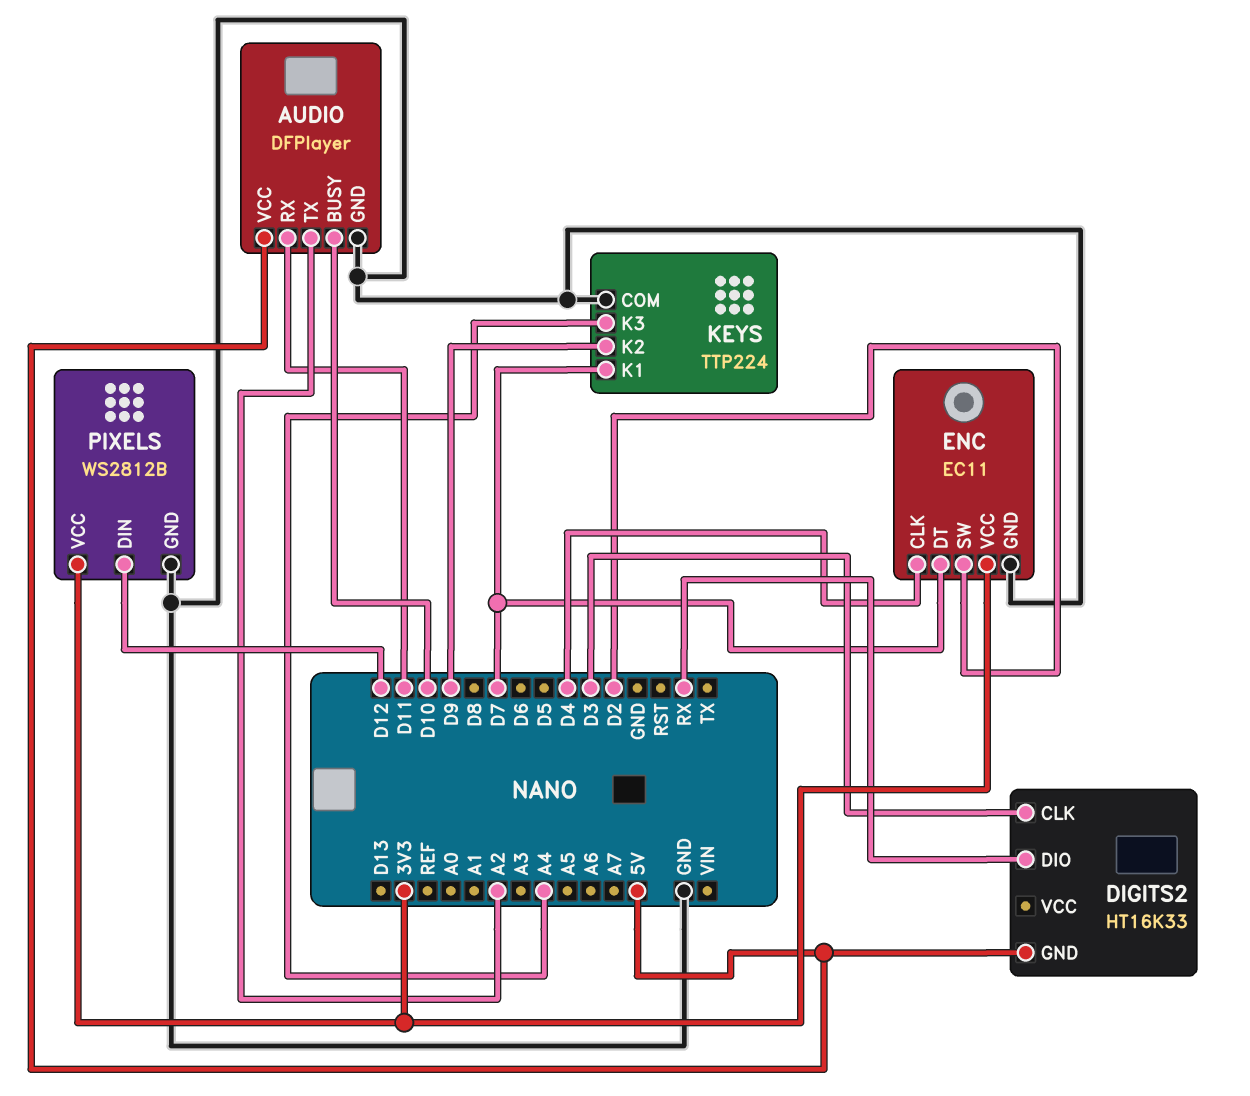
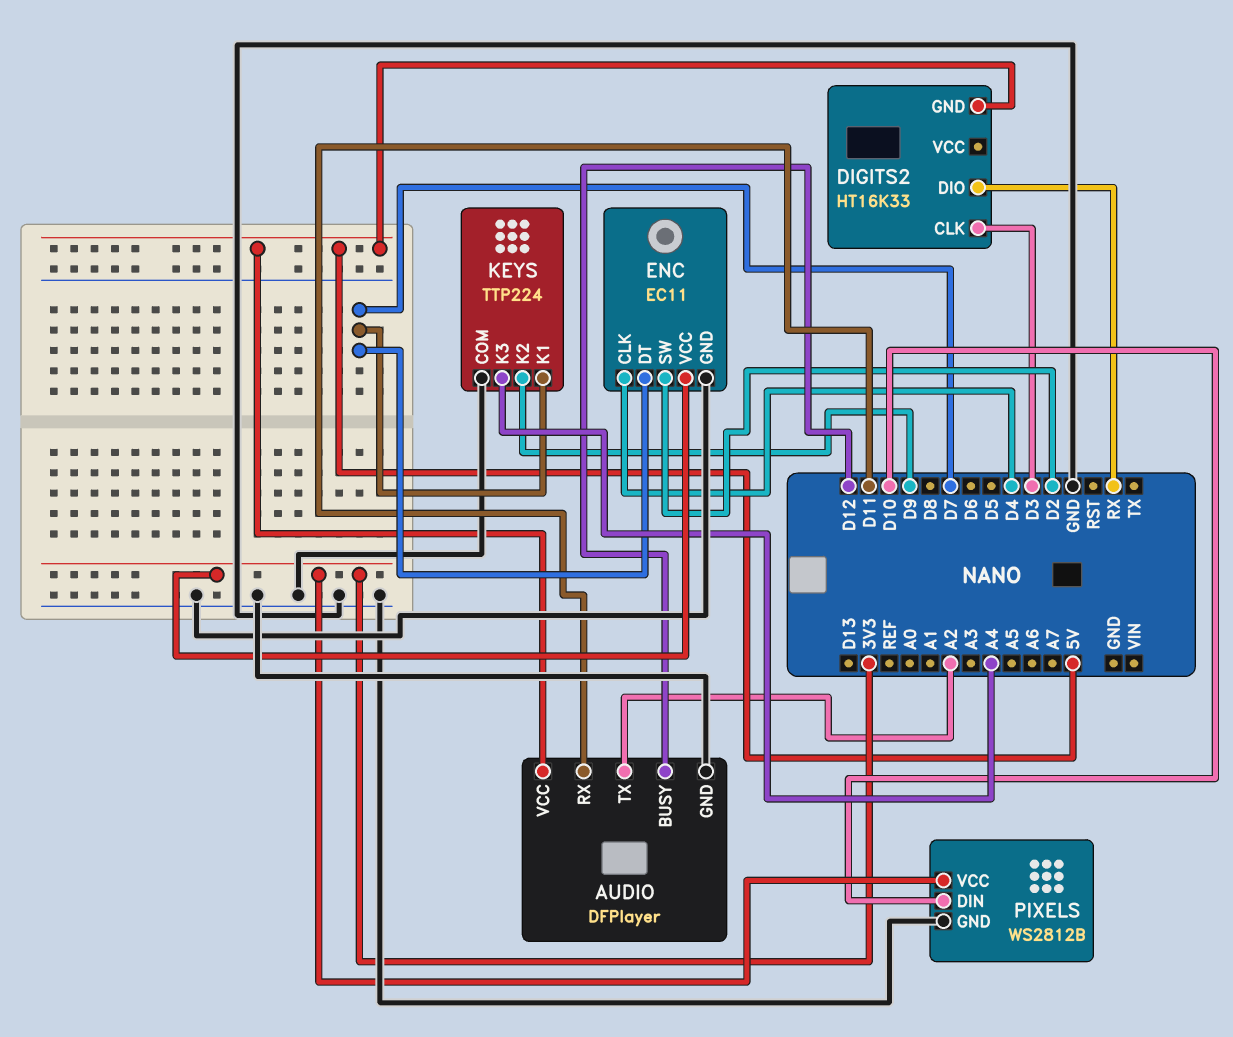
AUDIO pin BUSY: D10 -> D12
PIXELS pin DIN: D12 -> D10

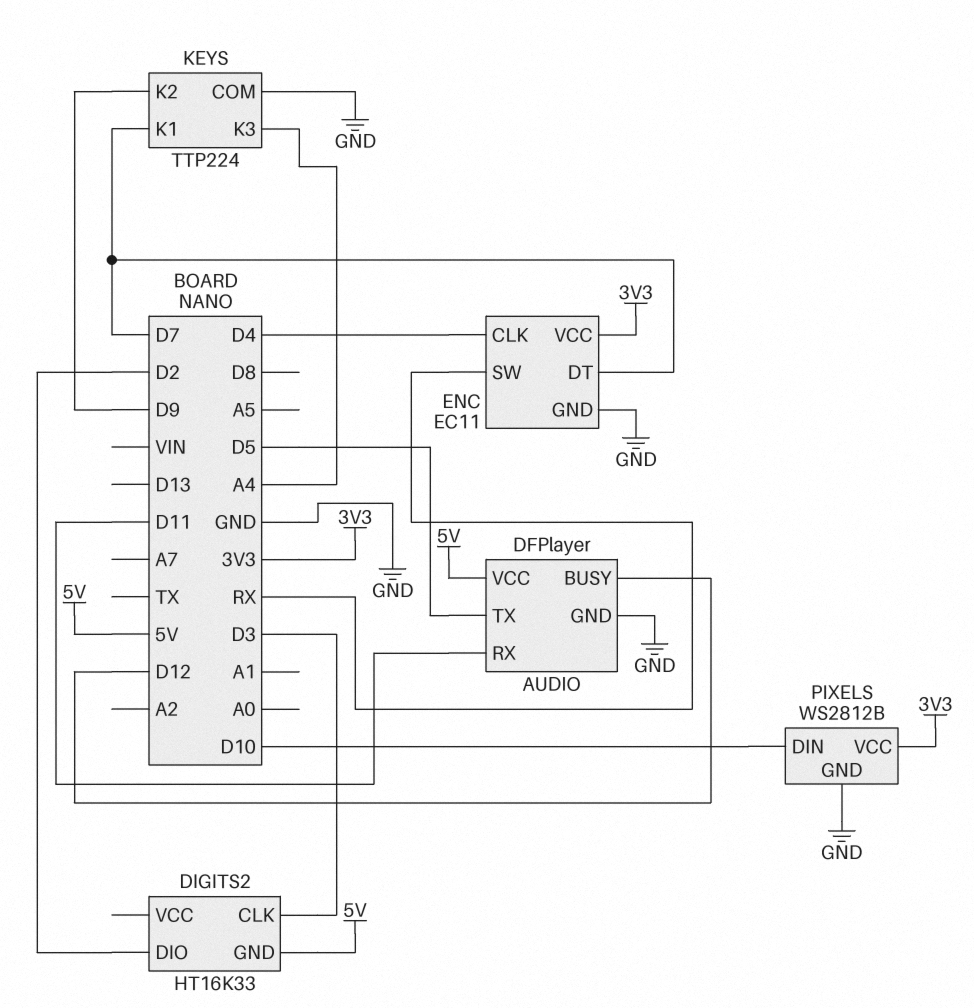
AUDIO pin TX: A2 -> D5
DIGITS2 pin DIO: RX -> D2
ENC pin SW: D2 -> RX

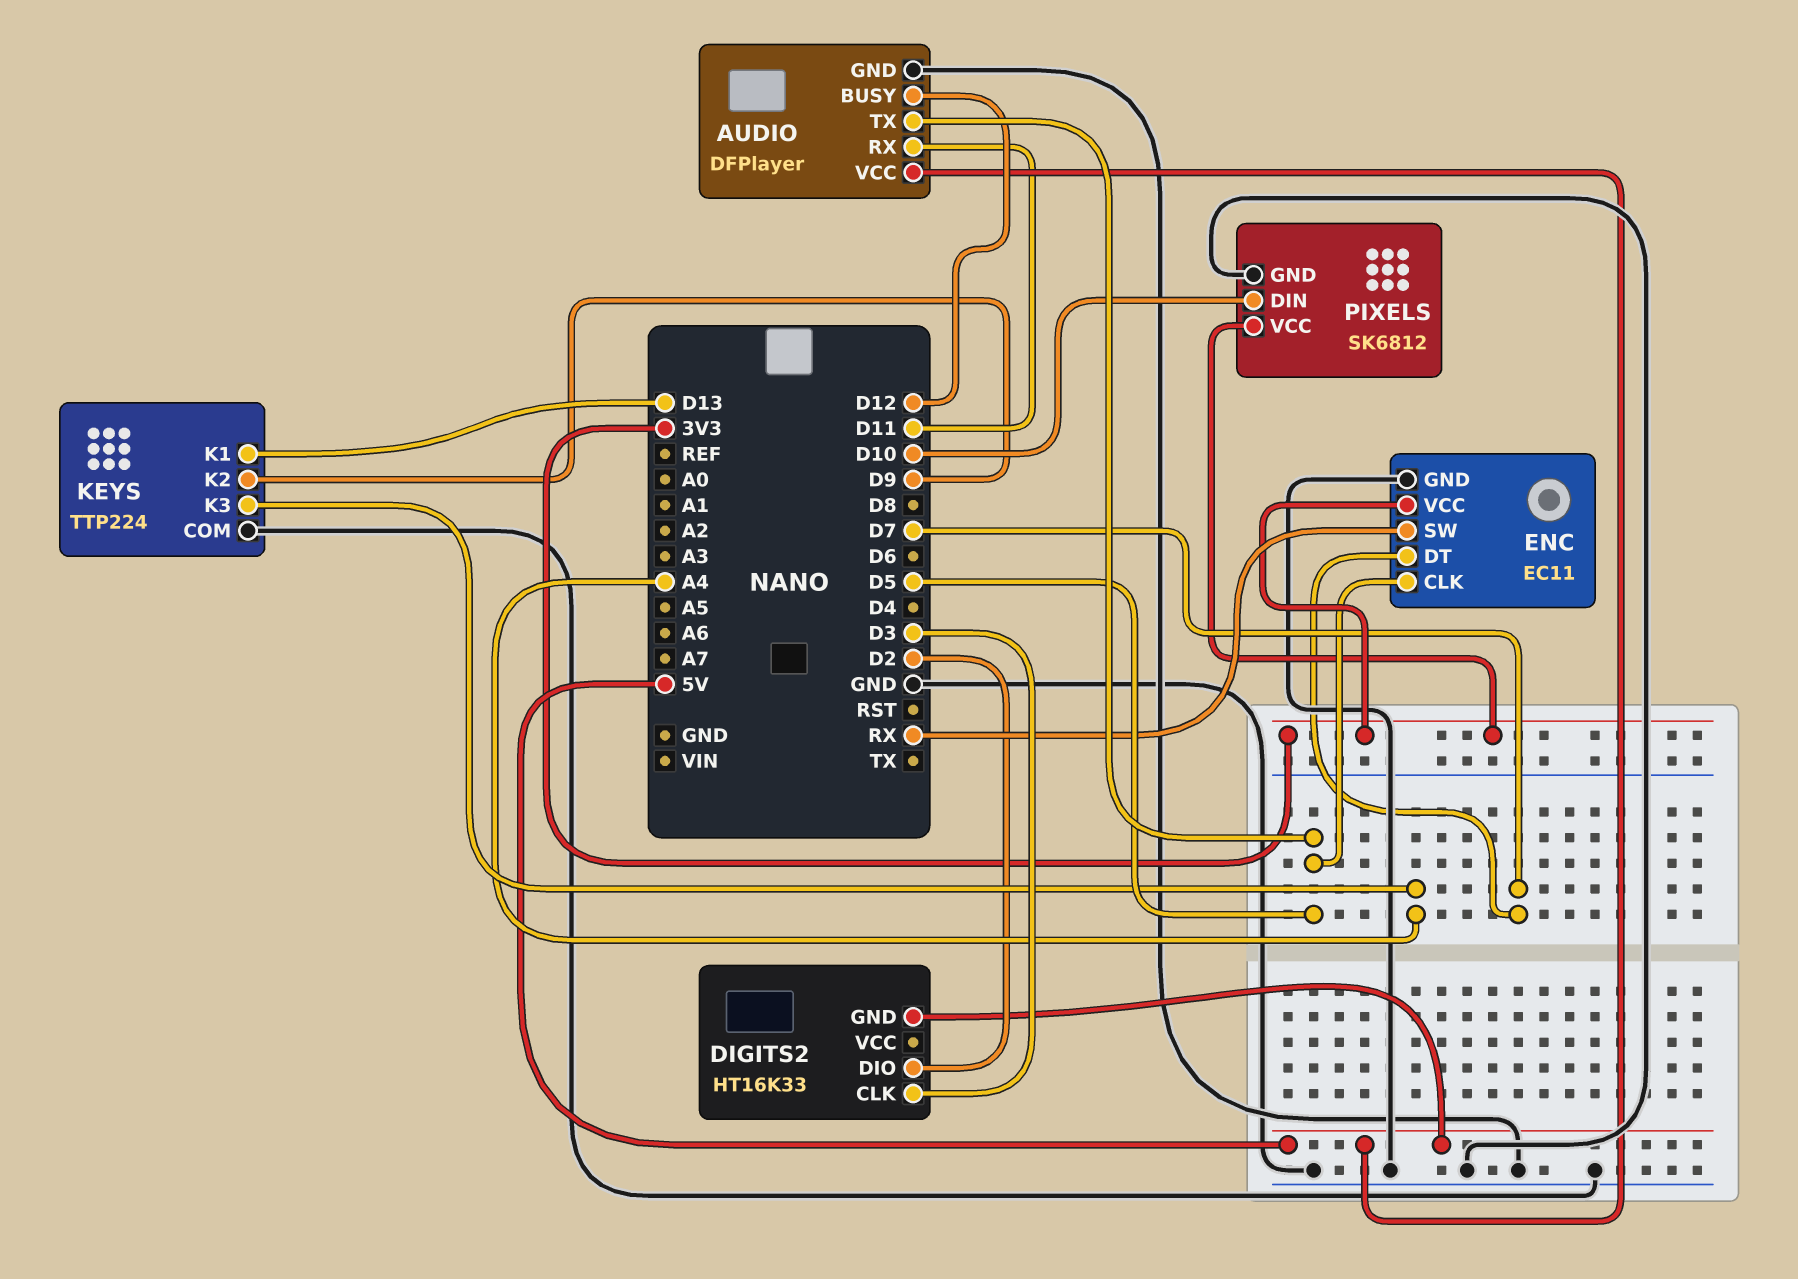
ENC pin CLK: D4 -> D5
KEYS pin K1: D7 -> D13
PIXELS: WS2812B -> SK6812

